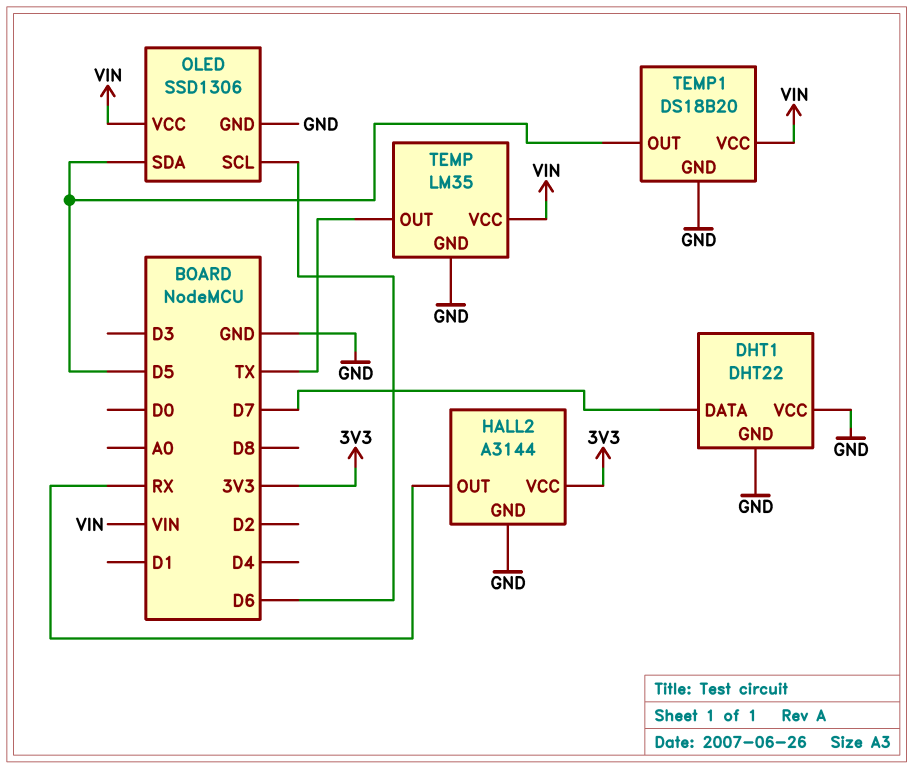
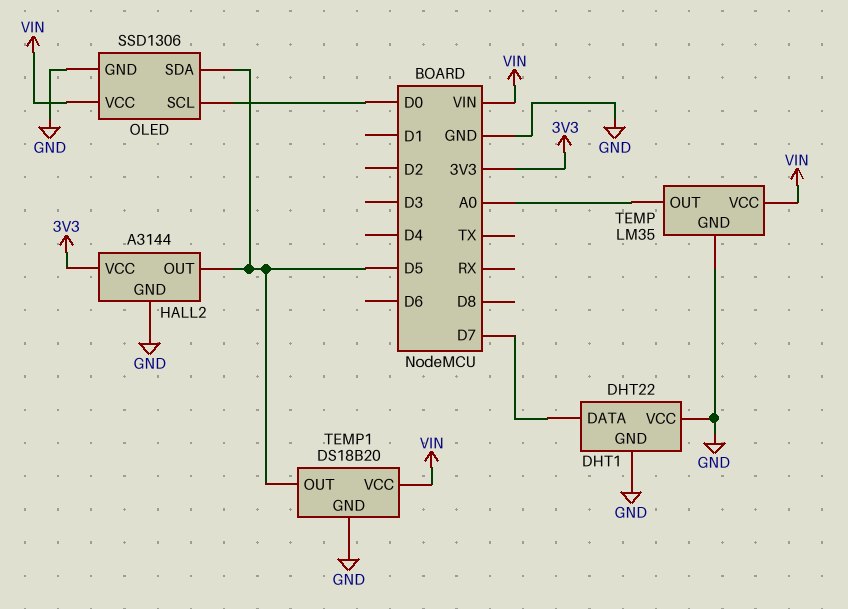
HALL2 pin OUT: RX -> D5
OLED pin SCL: D6 -> D0
TEMP pin OUT: TX -> A0

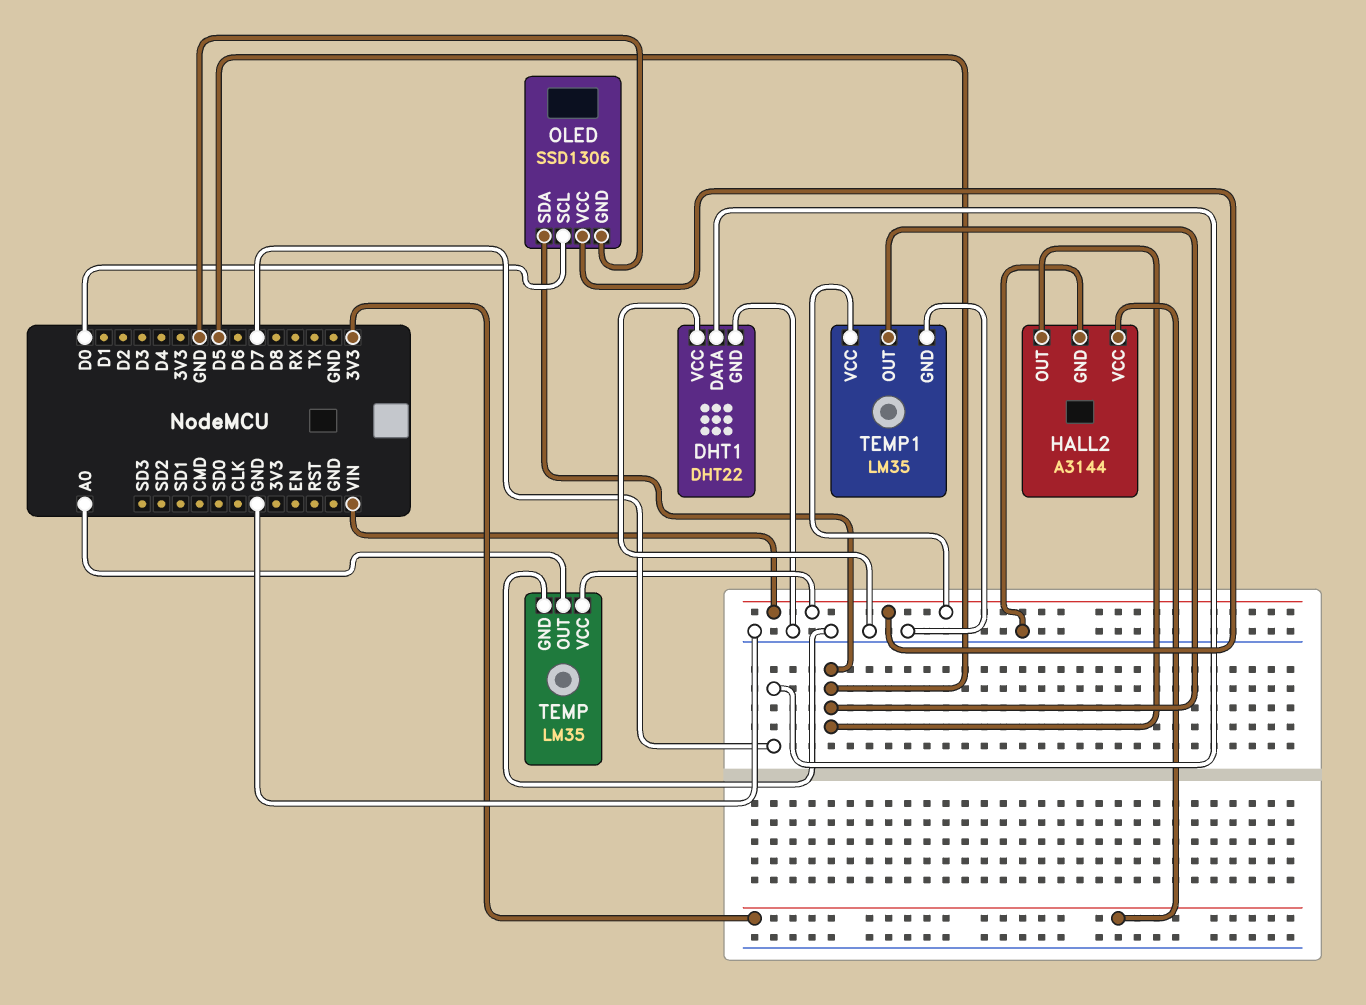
TEMP1: DS18B20 -> LM35

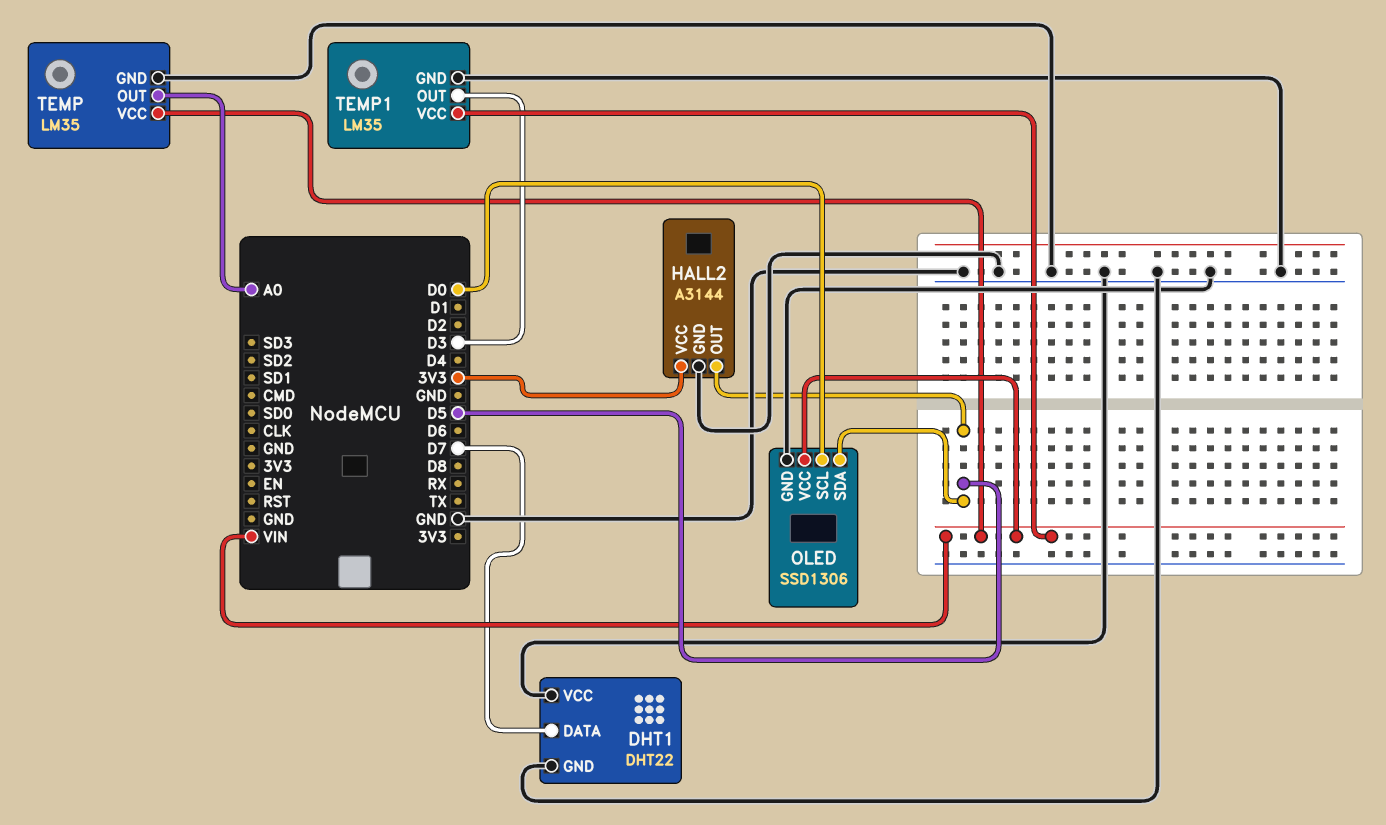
TEMP1 pin OUT: D5 -> D3

